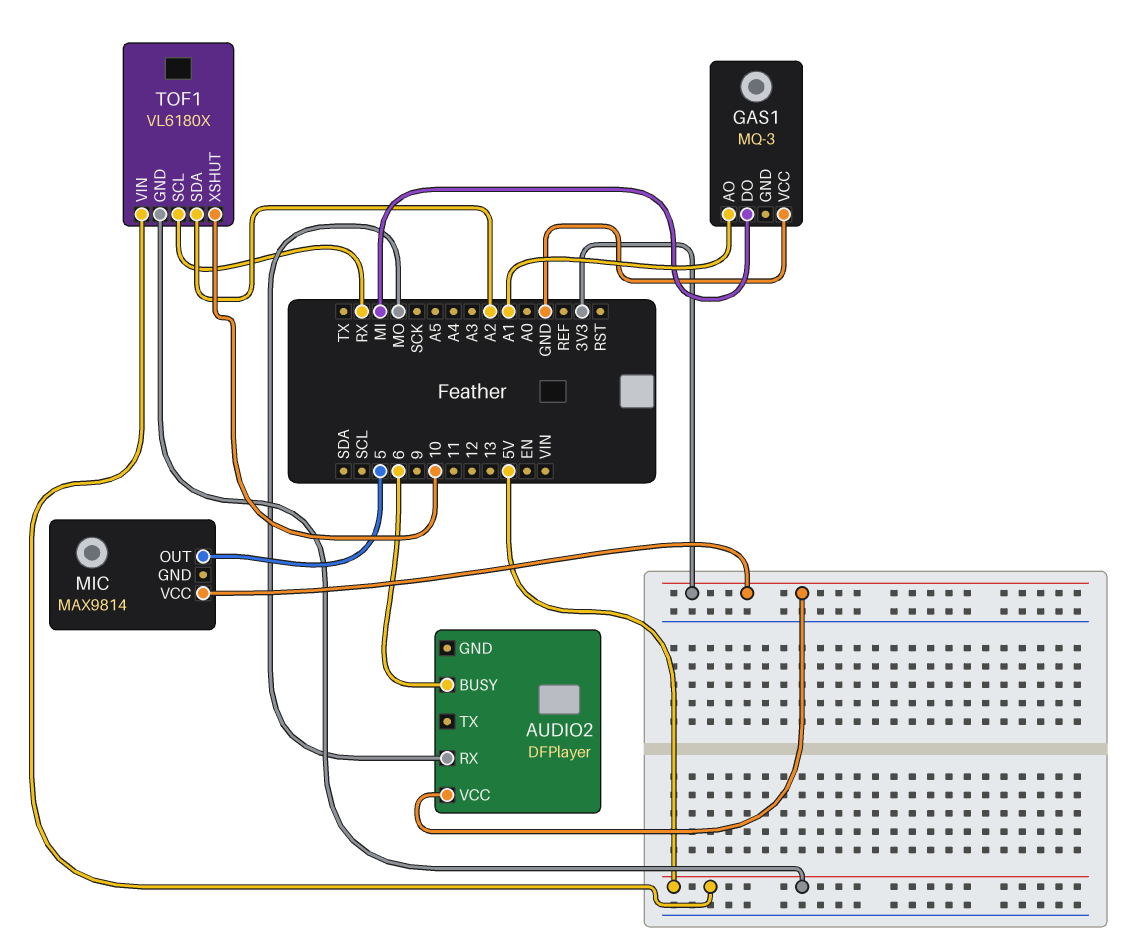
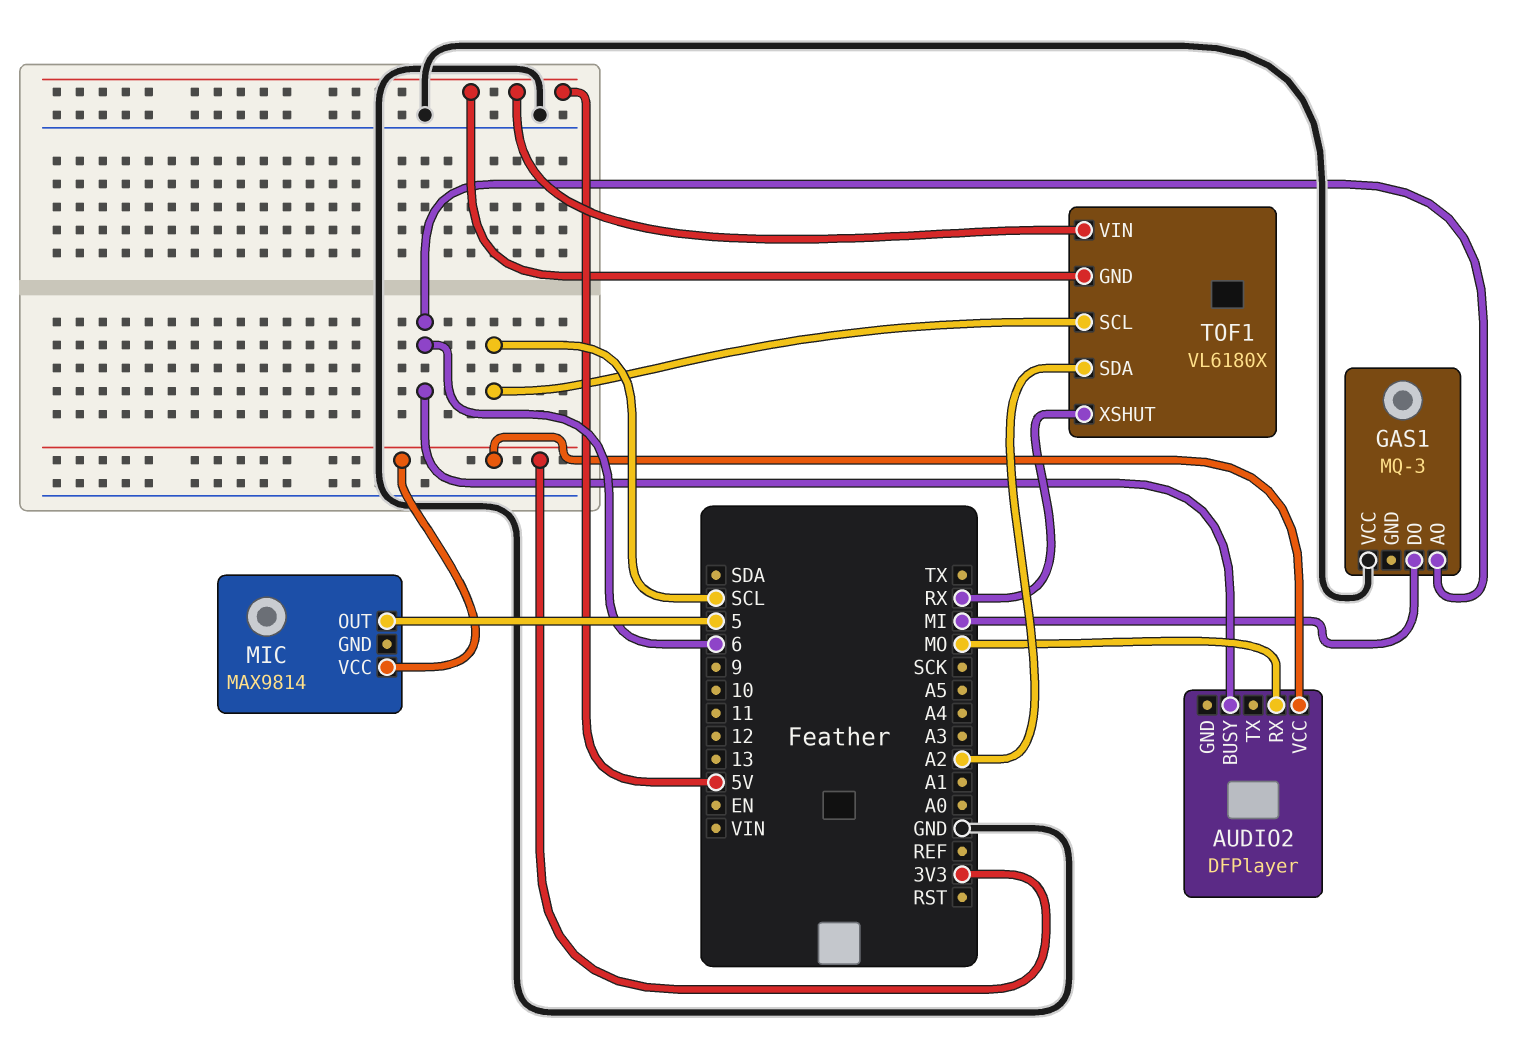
GAS1 pin AO: A1 -> 6
TOF1 pin SCL: RX -> SCL
TOF1 pin XSHUT: 10 -> RX

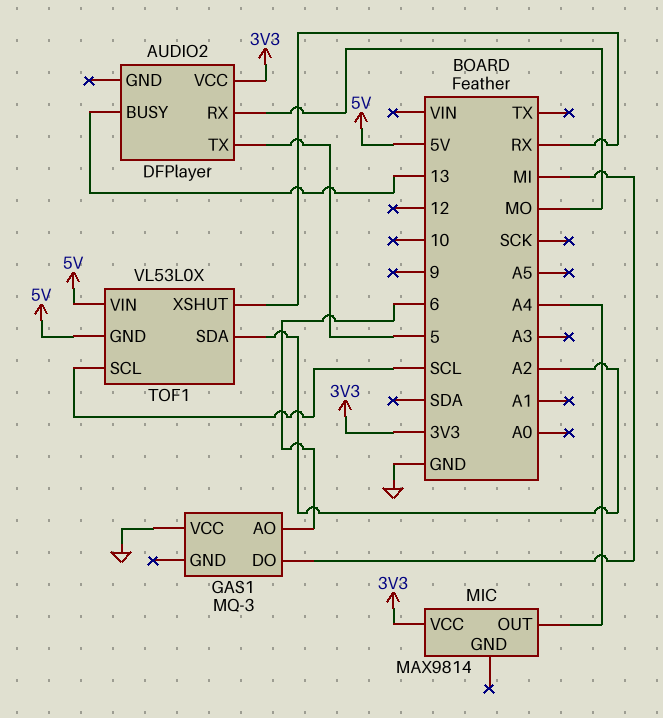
AUDIO2 pin BUSY: 6 -> 13
AUDIO2 pin TX: none -> 5
MIC pin OUT: 5 -> A4
TOF1: VL6180X -> VL53L0X

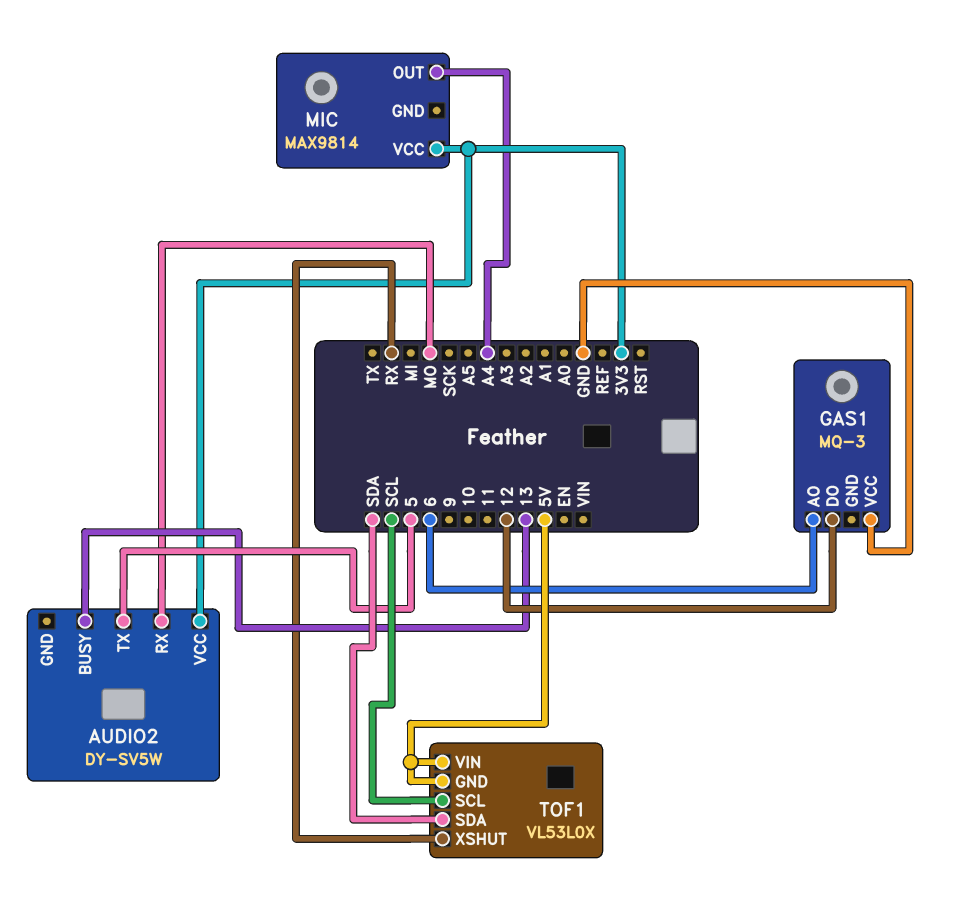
AUDIO2: DFPlayer -> DY-SV5W
GAS1 pin DO: MI -> 12
TOF1 pin SDA: A2 -> SDA

